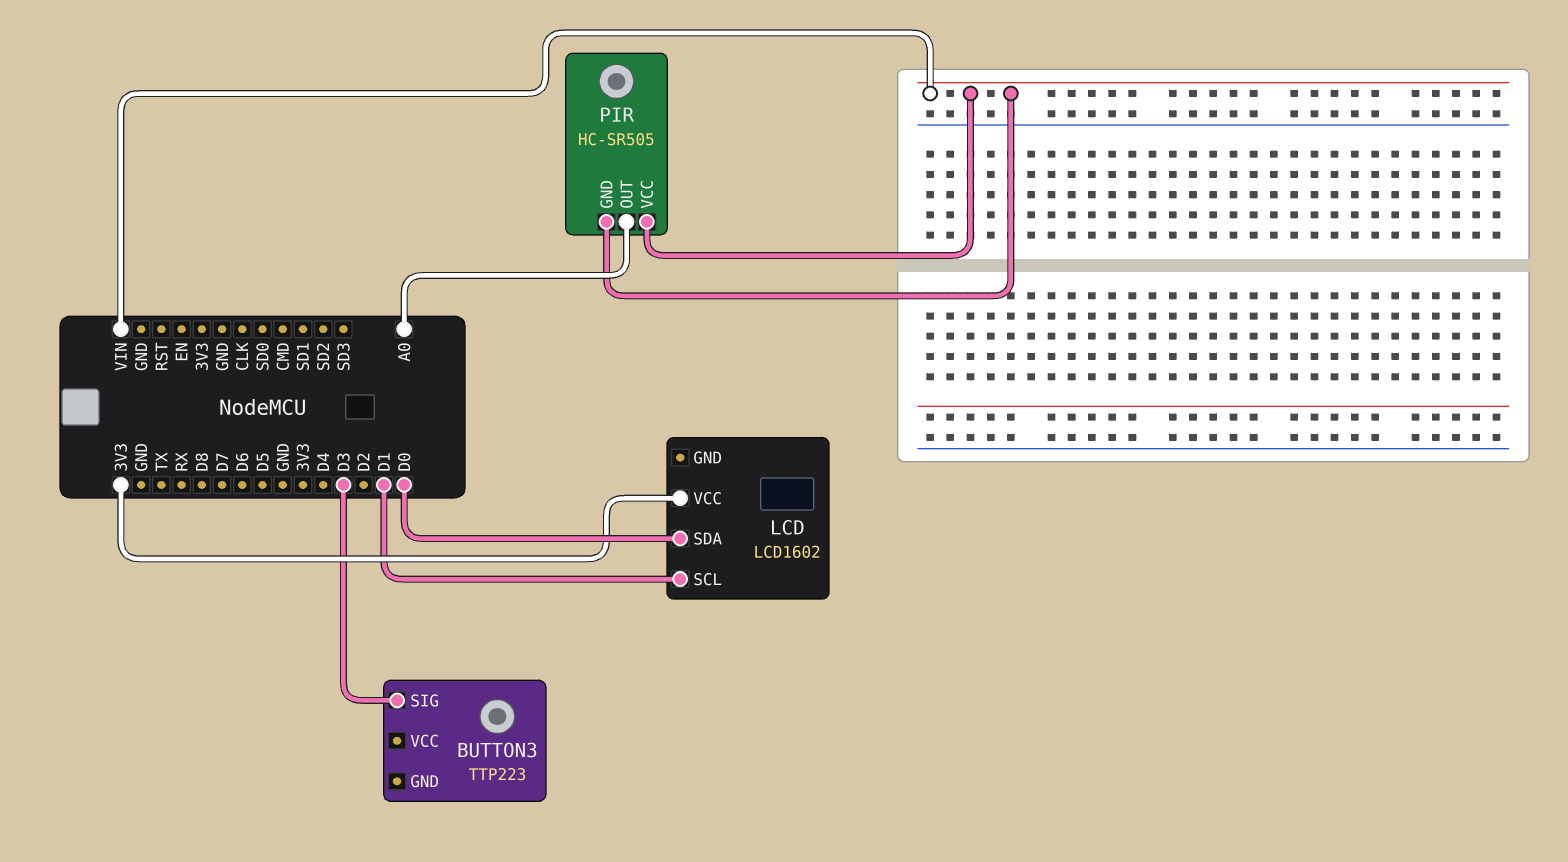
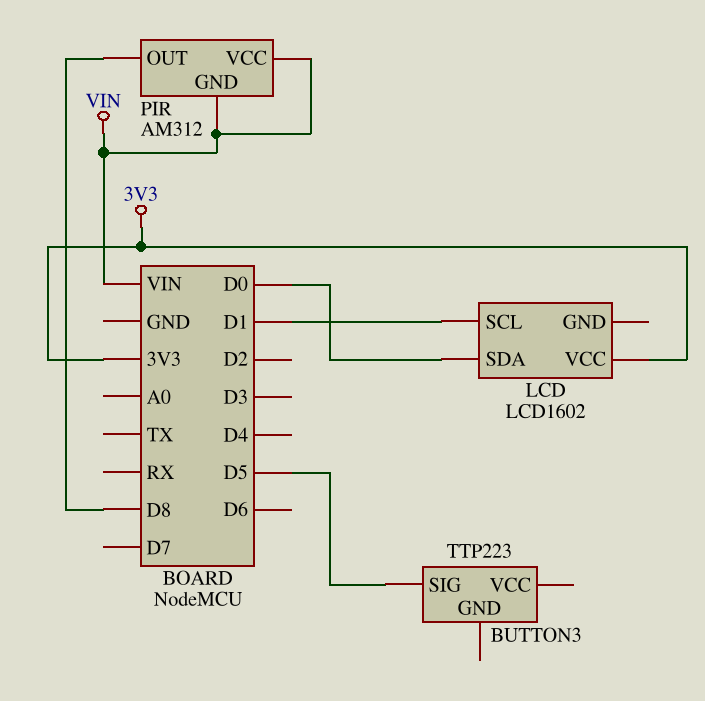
BUTTON3 pin SIG: D3 -> D5
PIR: HC-SR505 -> AM312
PIR pin OUT: A0 -> D8

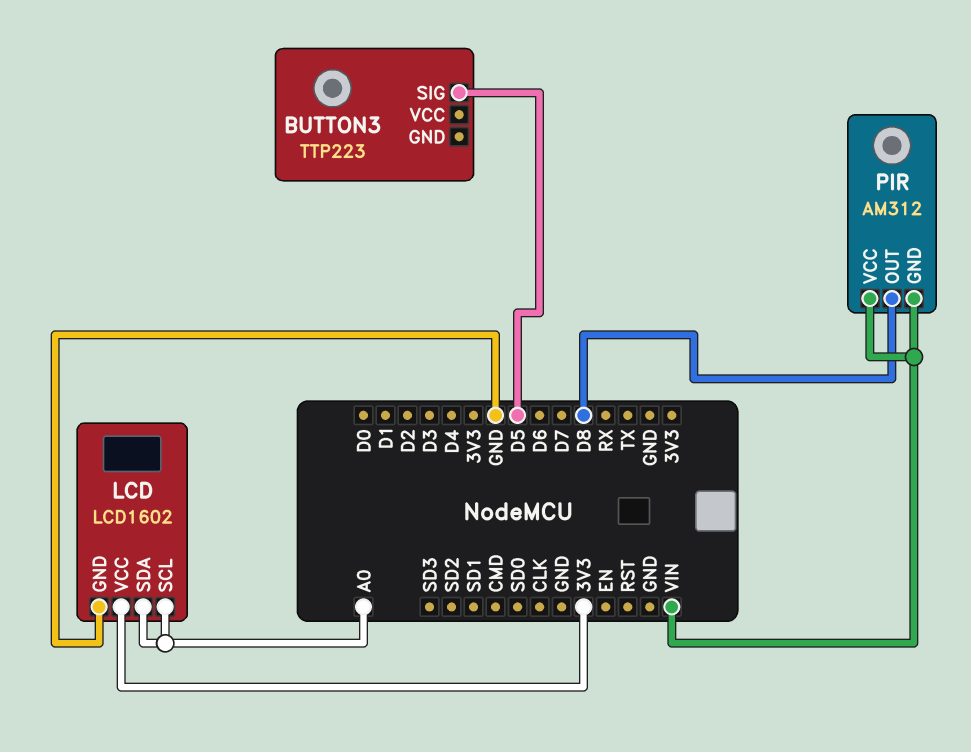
LCD pin GND: none -> GND
LCD pin SCL: D1 -> A0
LCD pin SDA: D0 -> A0

